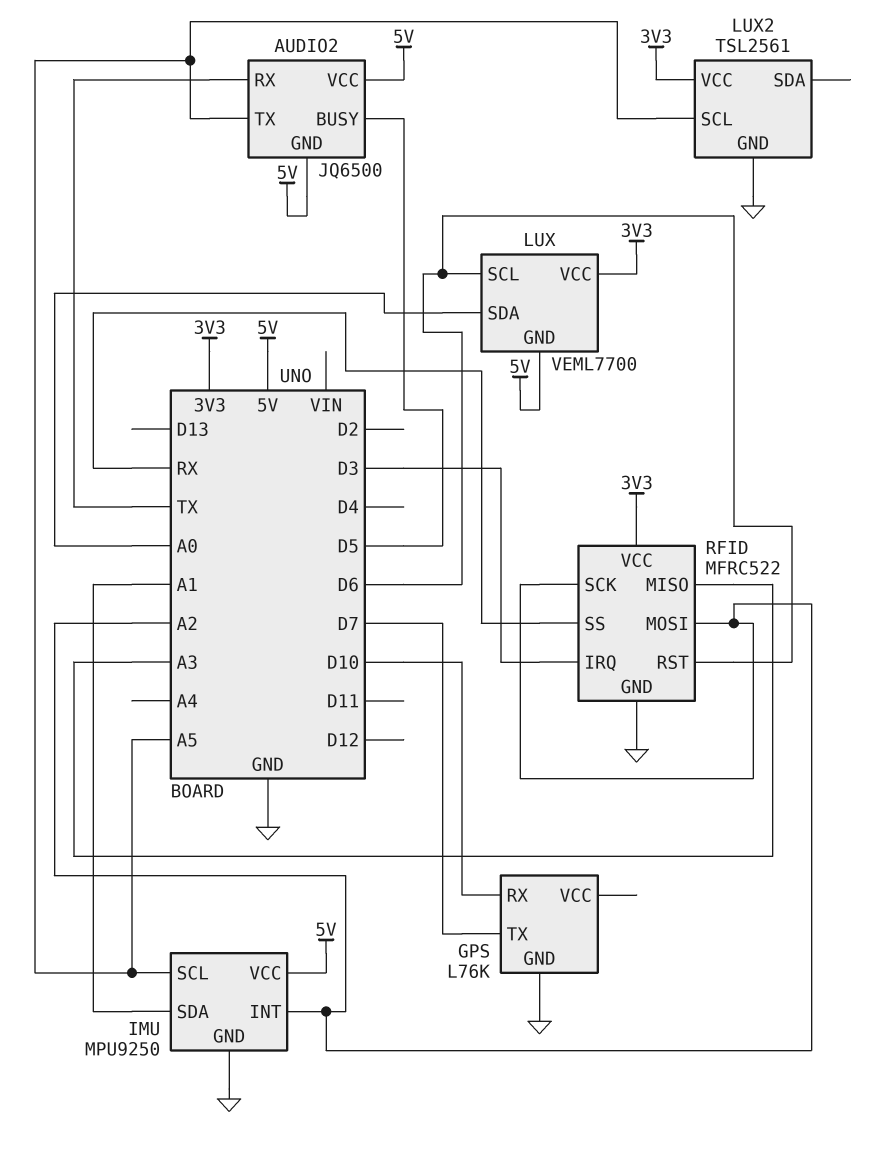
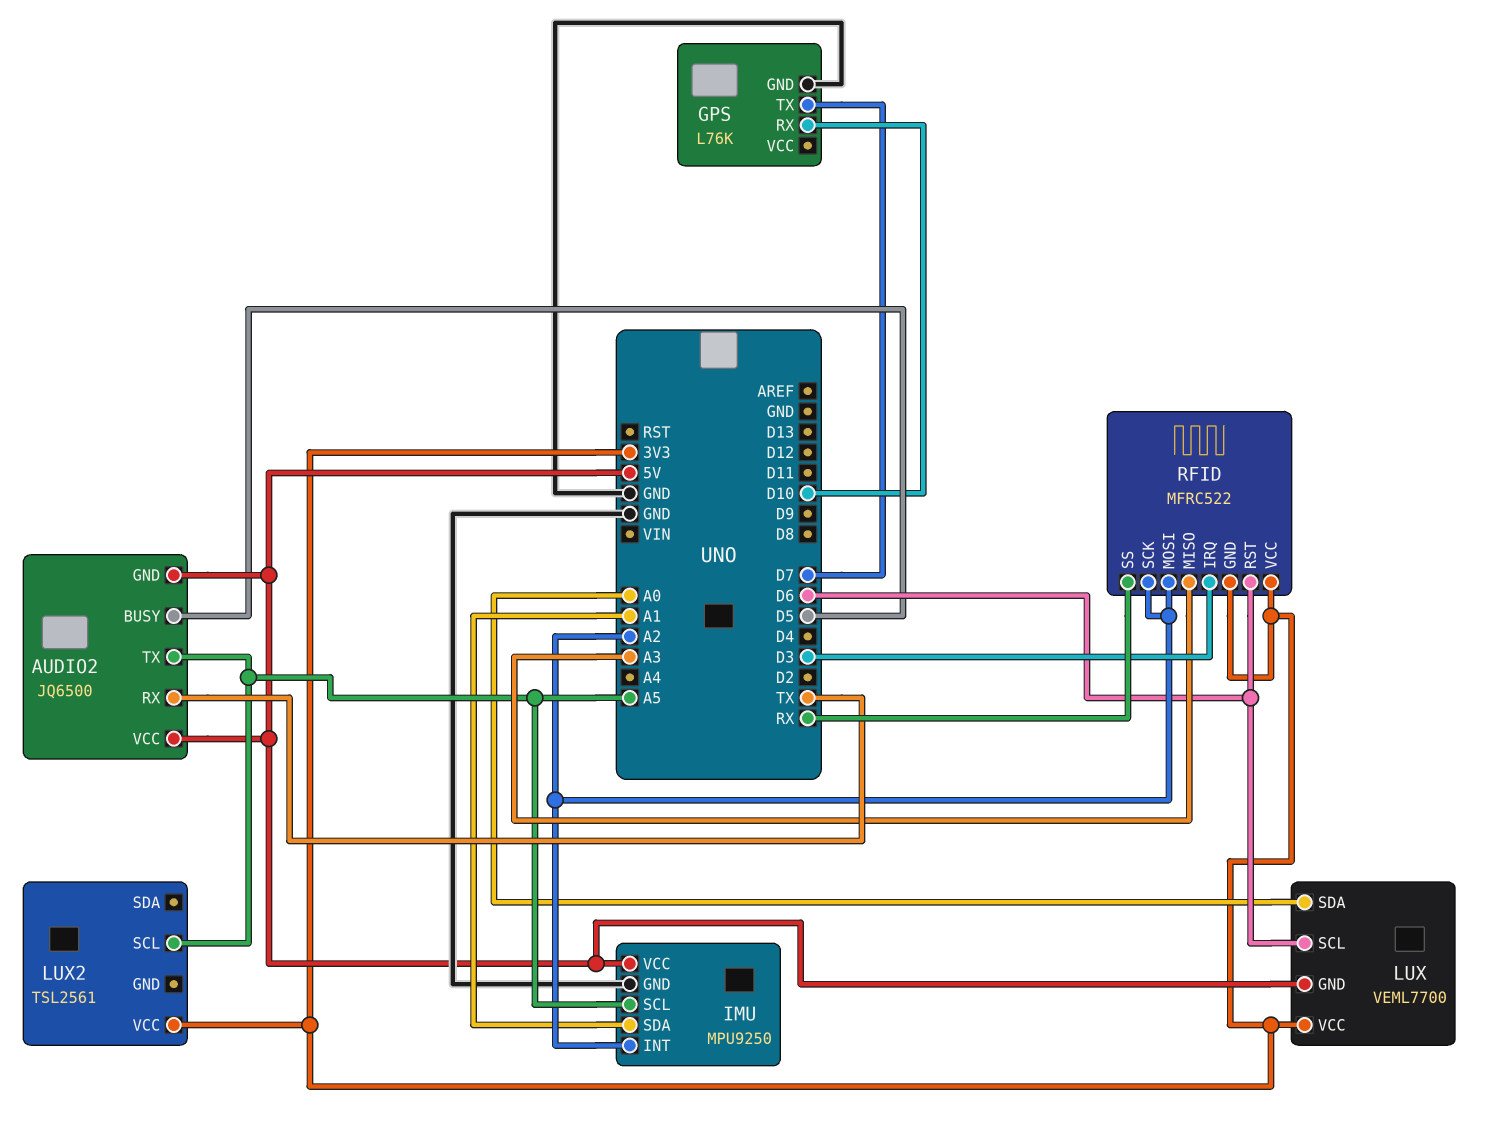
LUX2 pin GND: GND -> none
RFID pin GND: GND -> 3V3

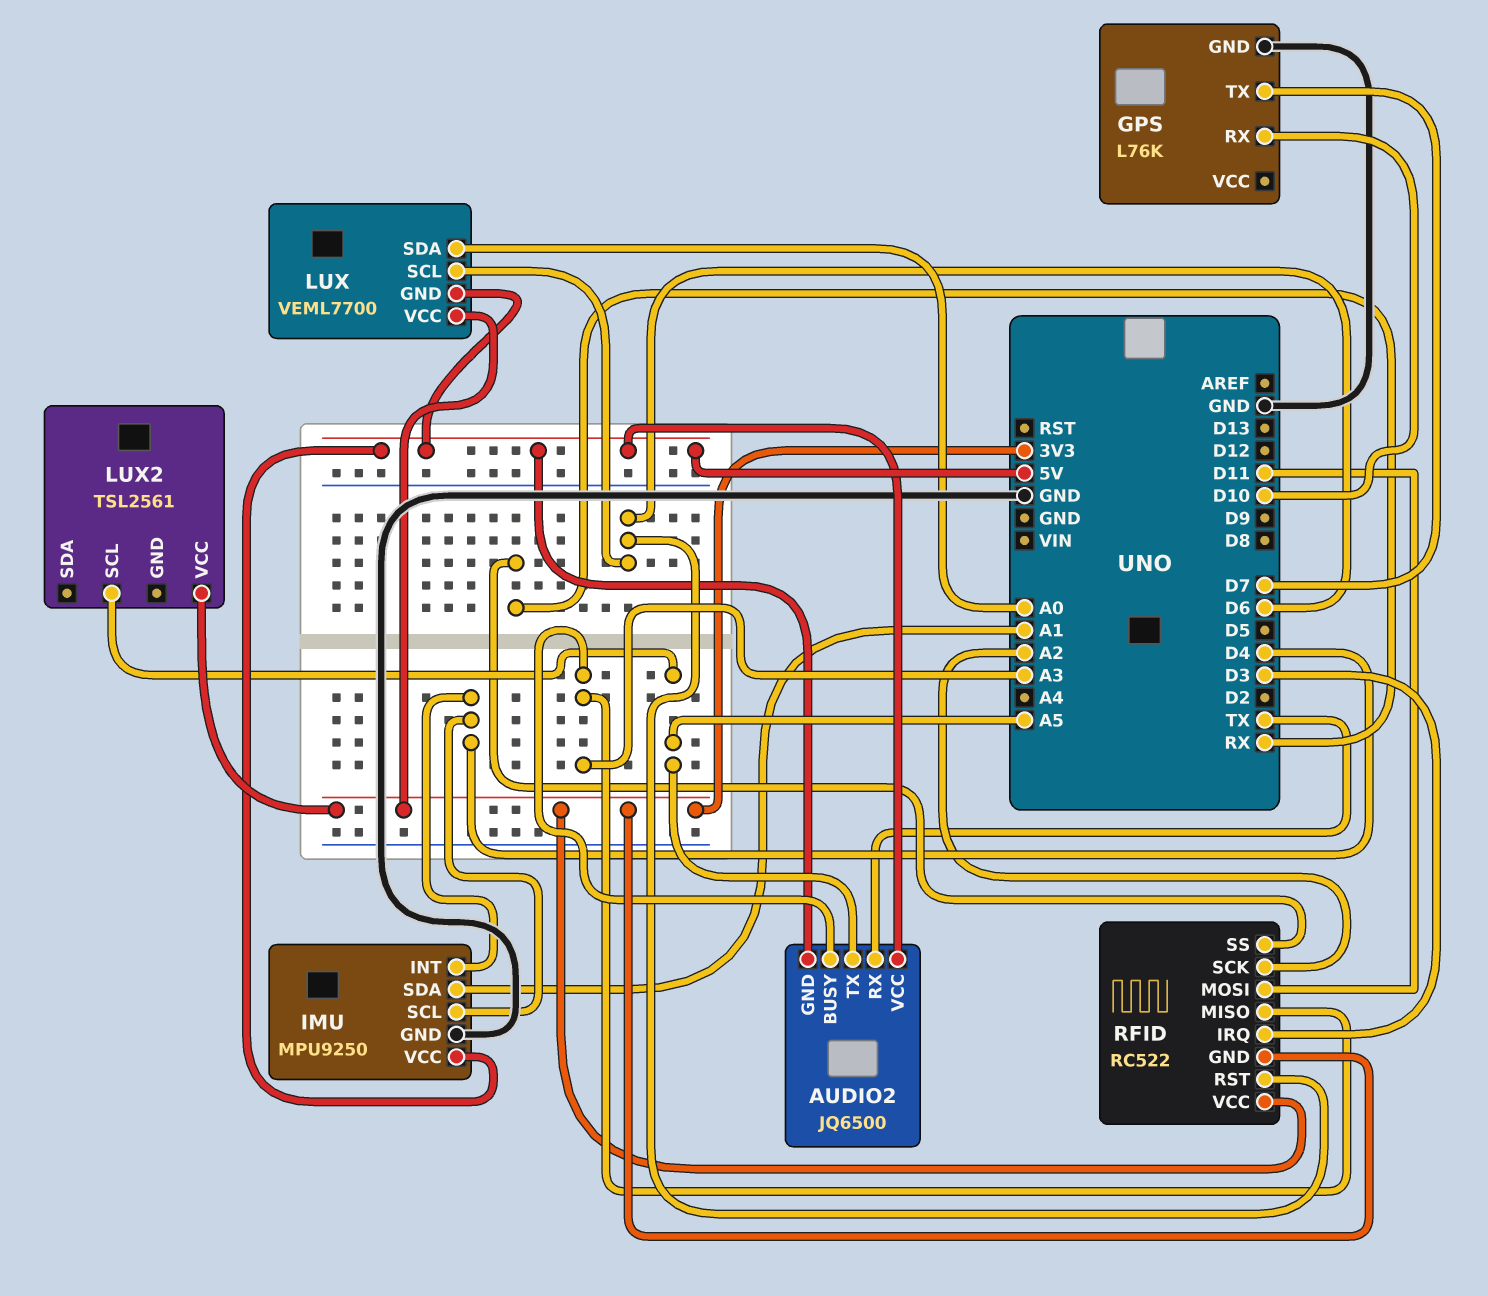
AUDIO2 pin BUSY: D5 -> A3
IMU pin INT: A2 -> D4
IMU pin SCL: A5 -> D4
RFID: MFRC522 -> RC522
RFID pin MOSI: A2 -> D11

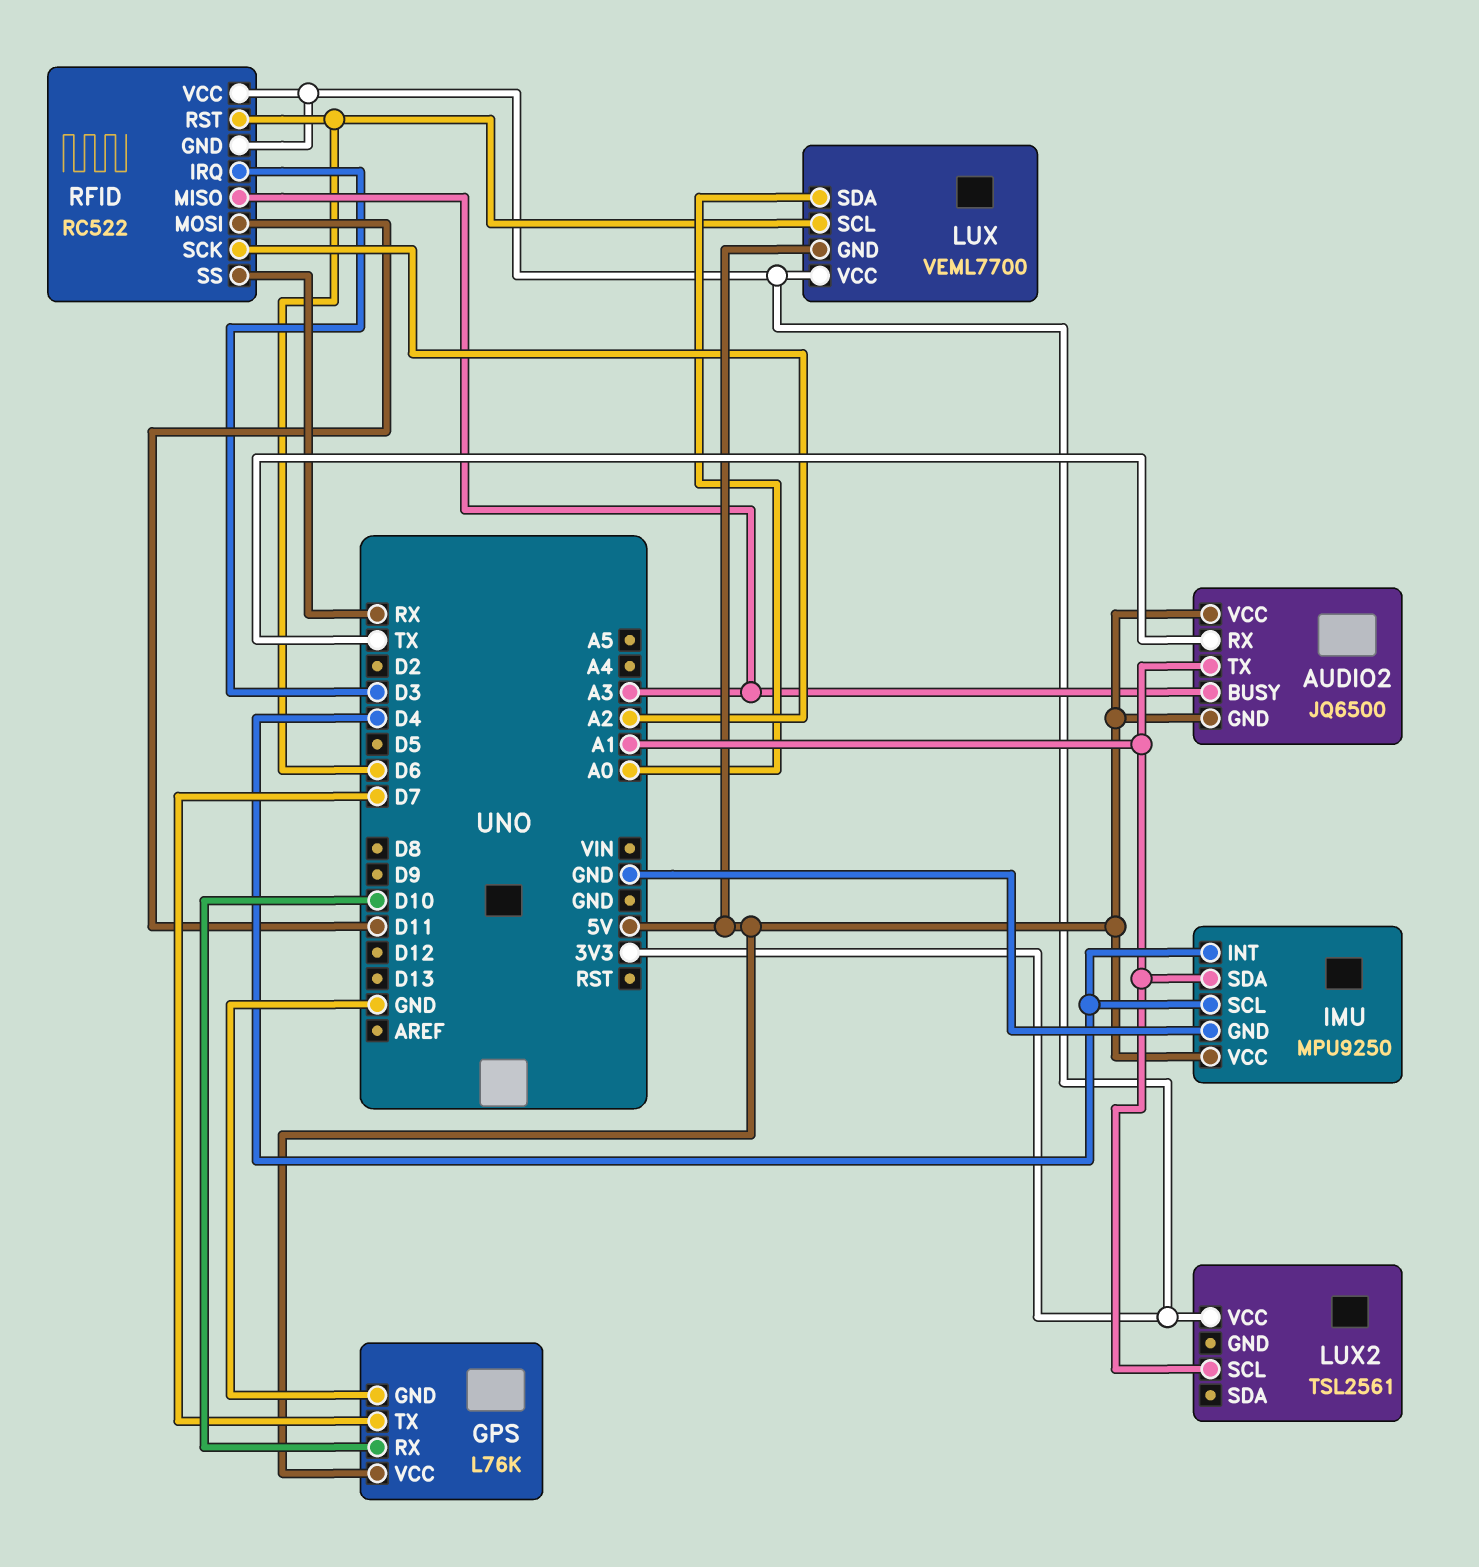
AUDIO2 pin TX: A5 -> A1
GPS pin VCC: none -> 5V
LUX2 pin SCL: A5 -> A1

